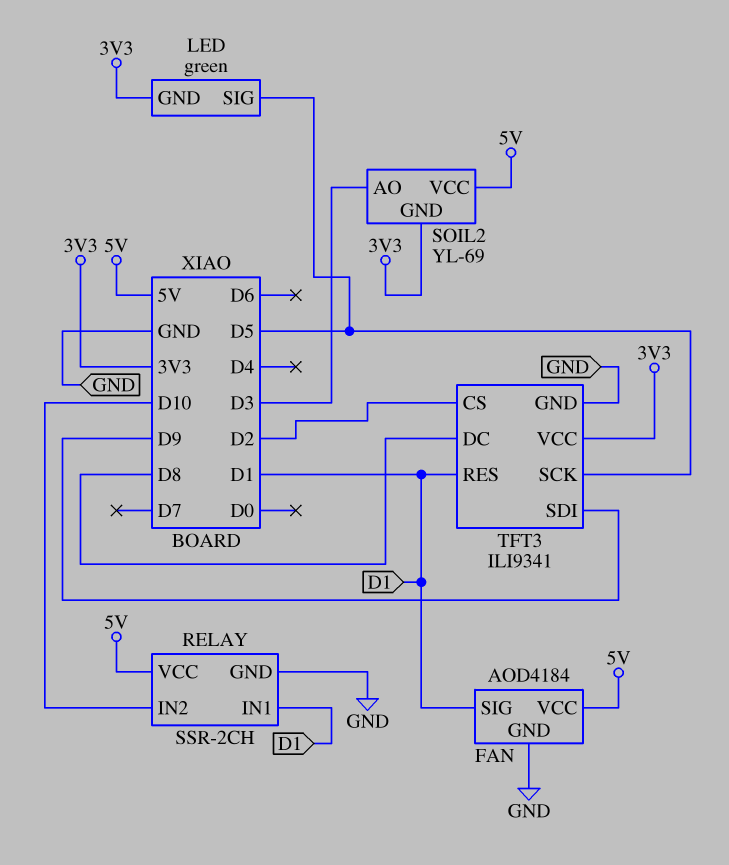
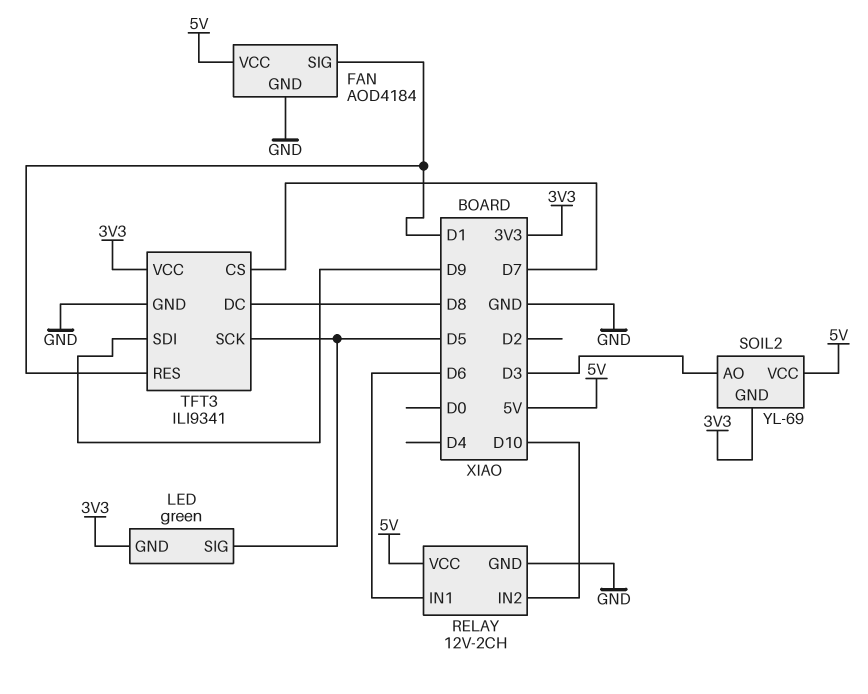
RELAY: SSR-2CH -> 12V-2CH
RELAY pin IN1: D1 -> D6
TFT3 pin CS: D2 -> D7

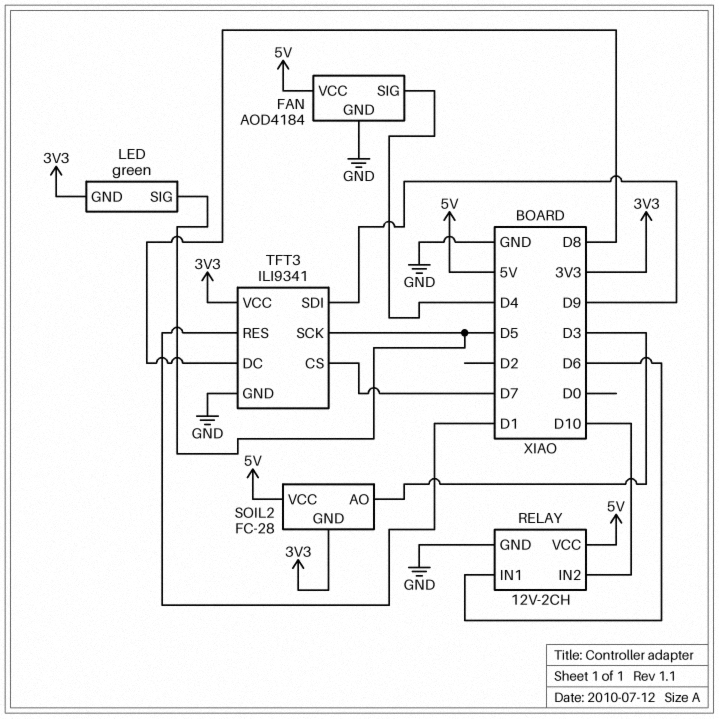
FAN pin SIG: D1 -> D4
SOIL2: YL-69 -> FC-28

